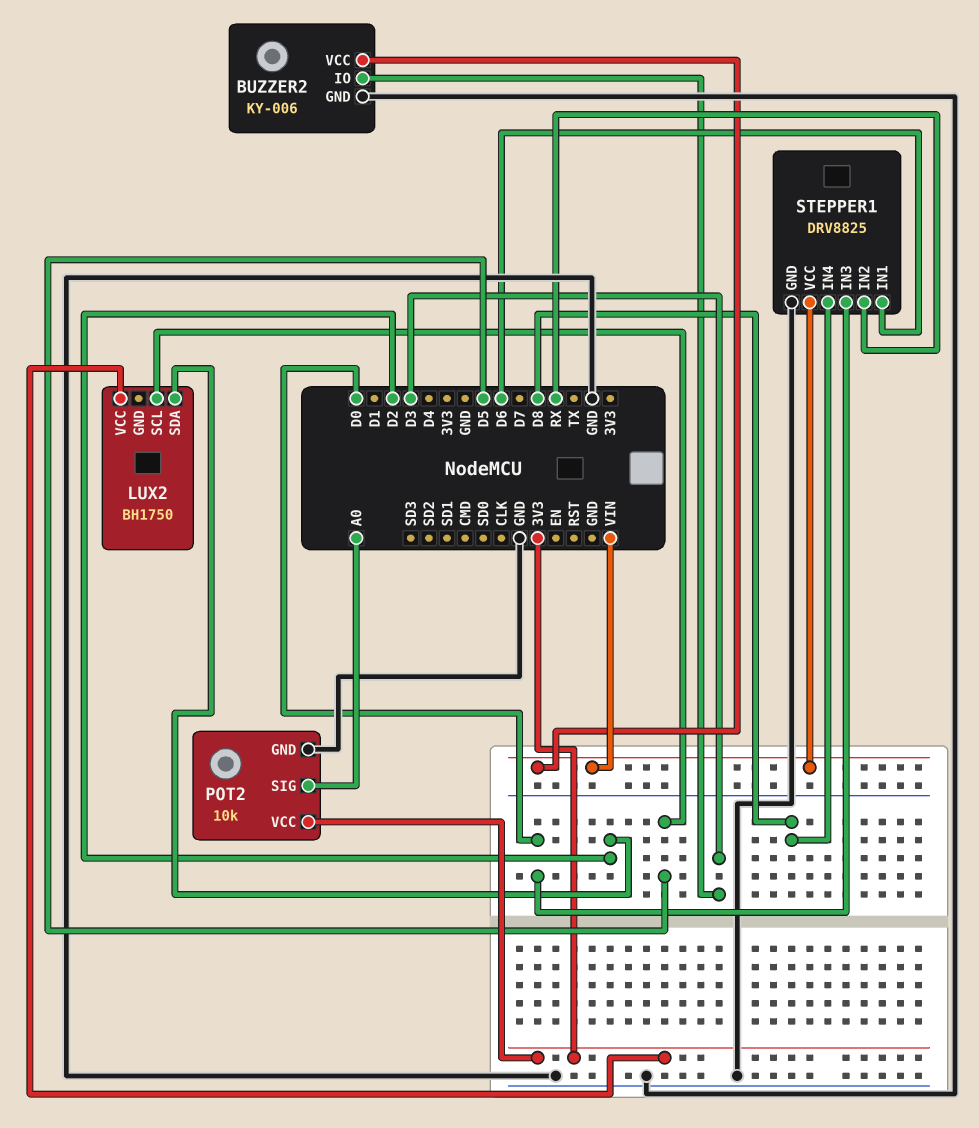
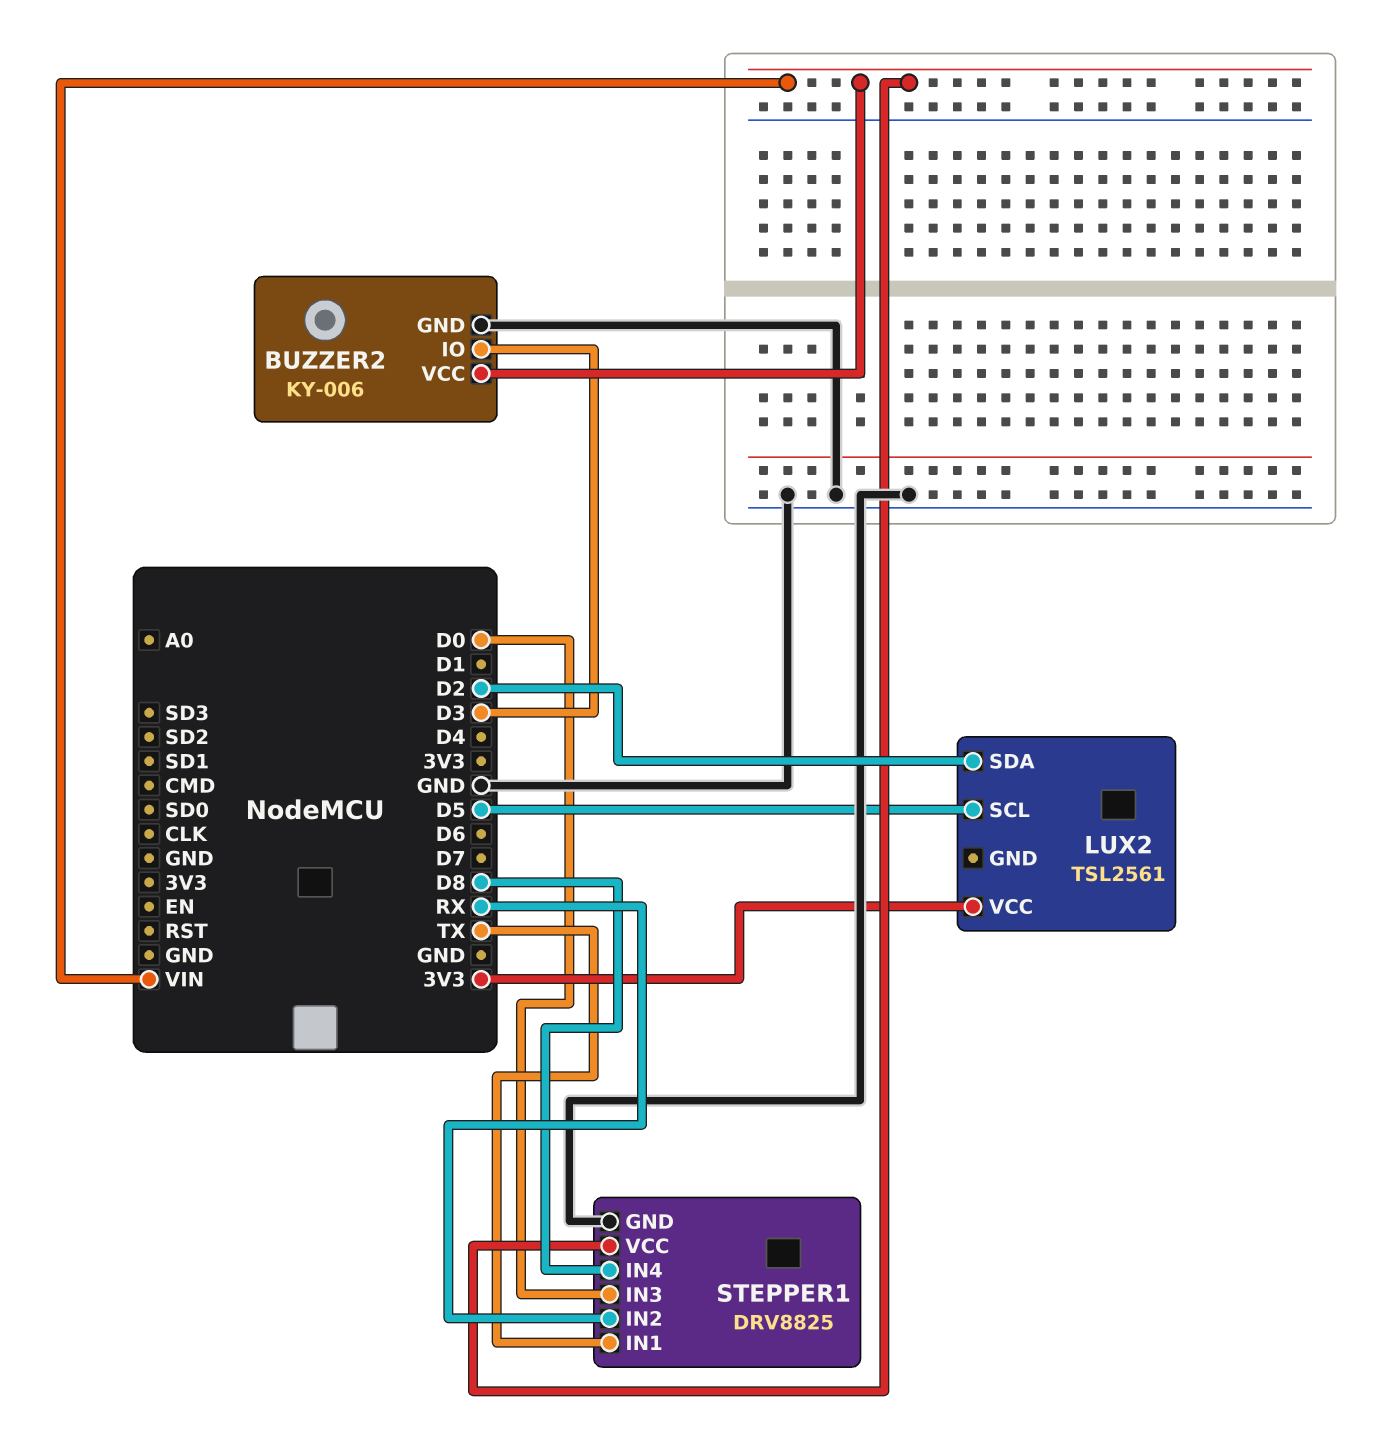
LUX2: BH1750 -> TSL2561
POT2: 10k -> none
POT2 pin GND: GND -> none
POT2 pin SIG: A0 -> none
POT2 pin VCC: 3V3 -> none
STEPPER1 pin IN1: D6 -> TX

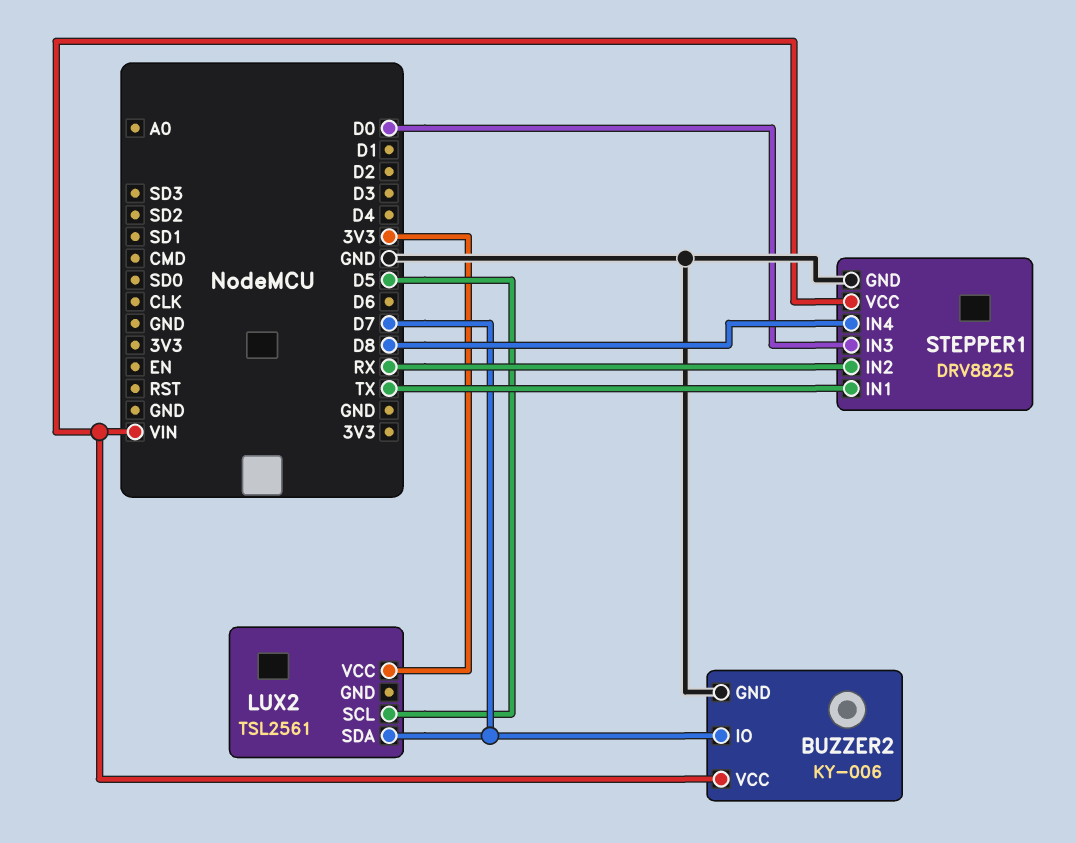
BUZZER2 pin IO: D3 -> D7
LUX2 pin SDA: D2 -> D7

